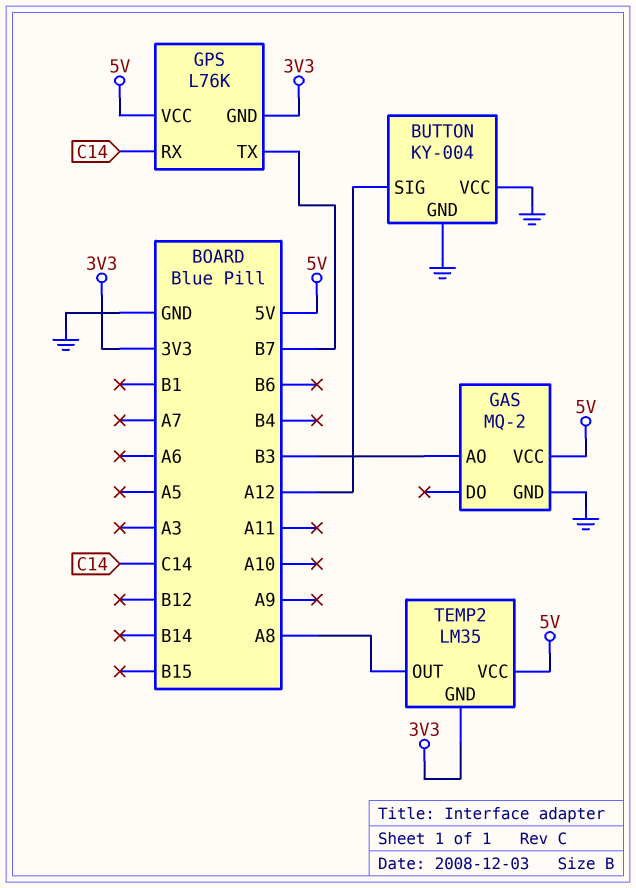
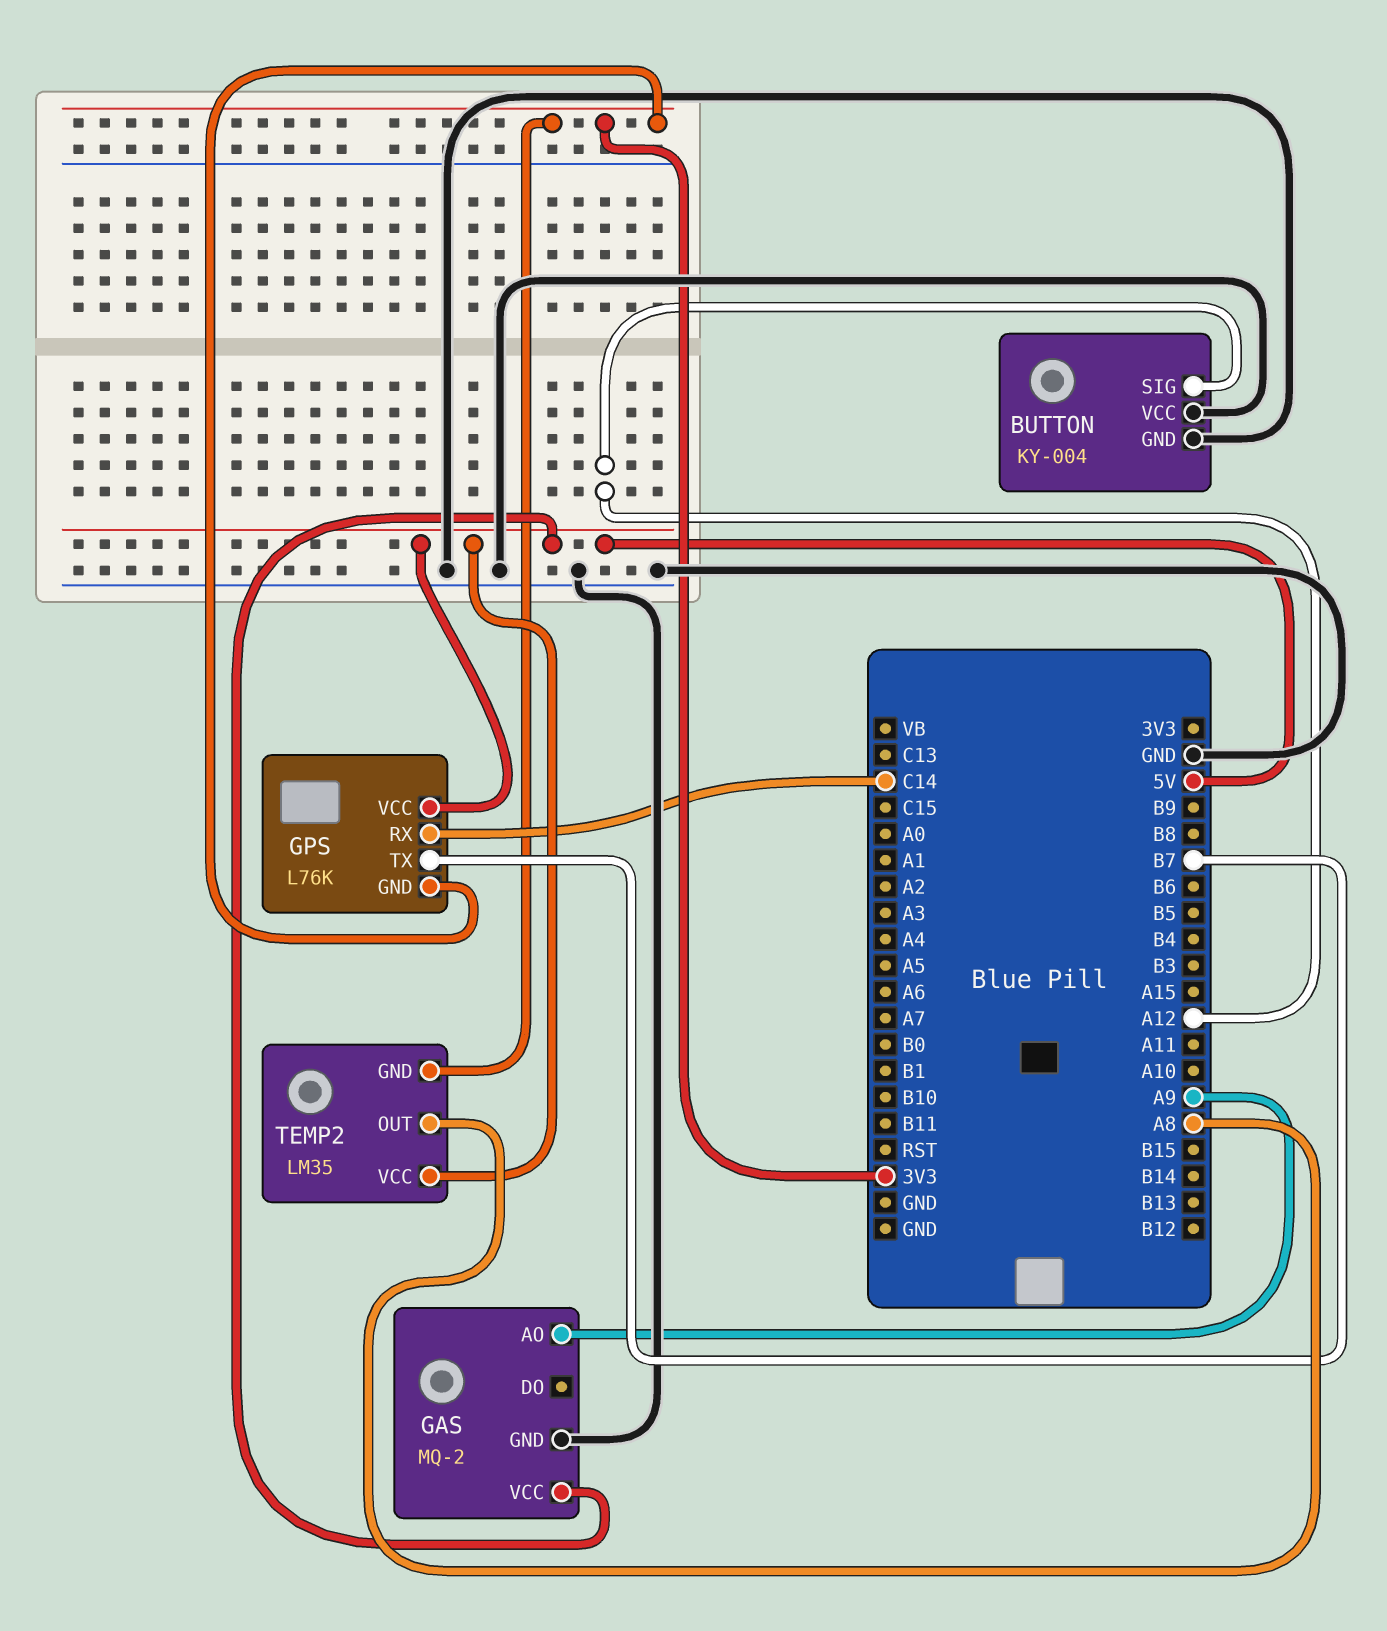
GAS pin AO: B3 -> A9

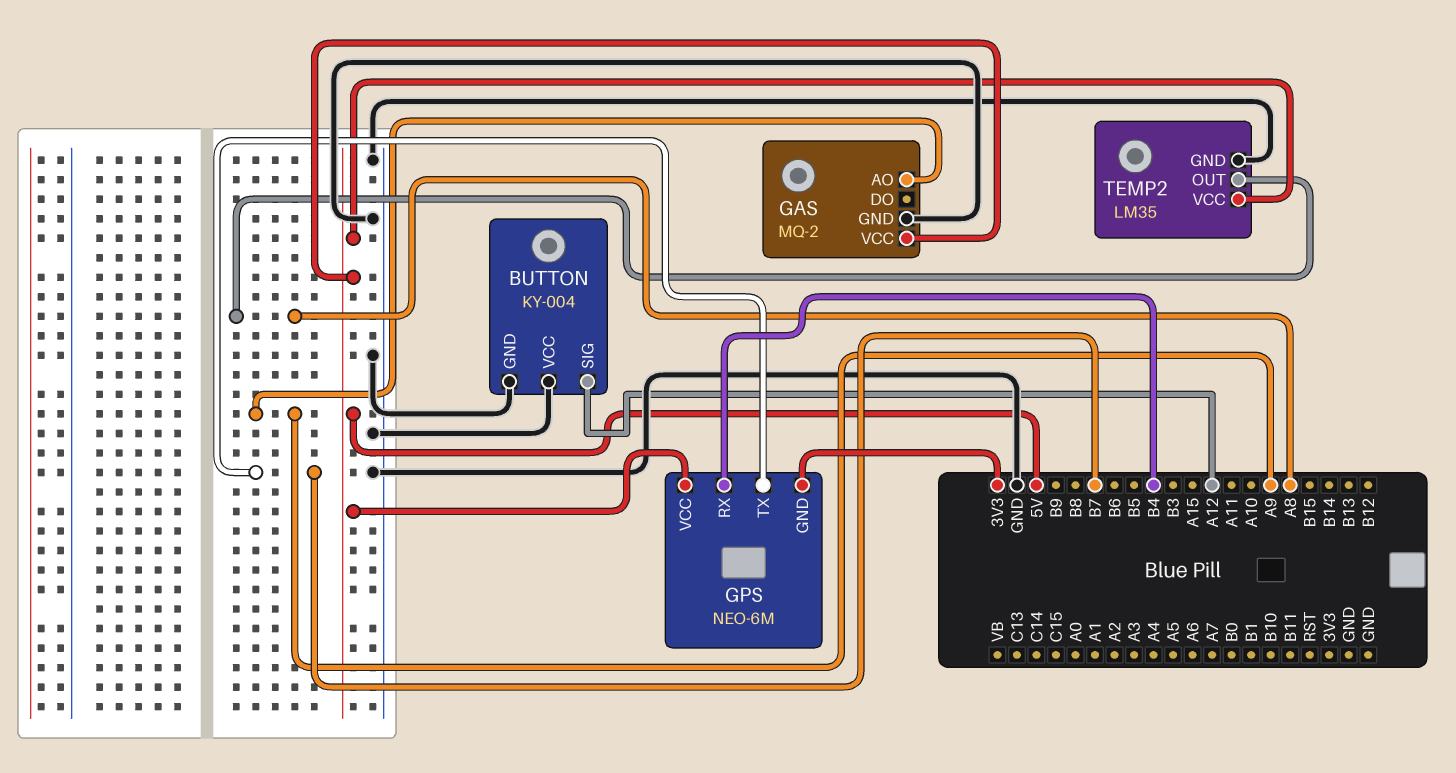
GPS: L76K -> NEO-6M
GPS pin RX: C14 -> B4
TEMP2 pin GND: 3V3 -> GND

